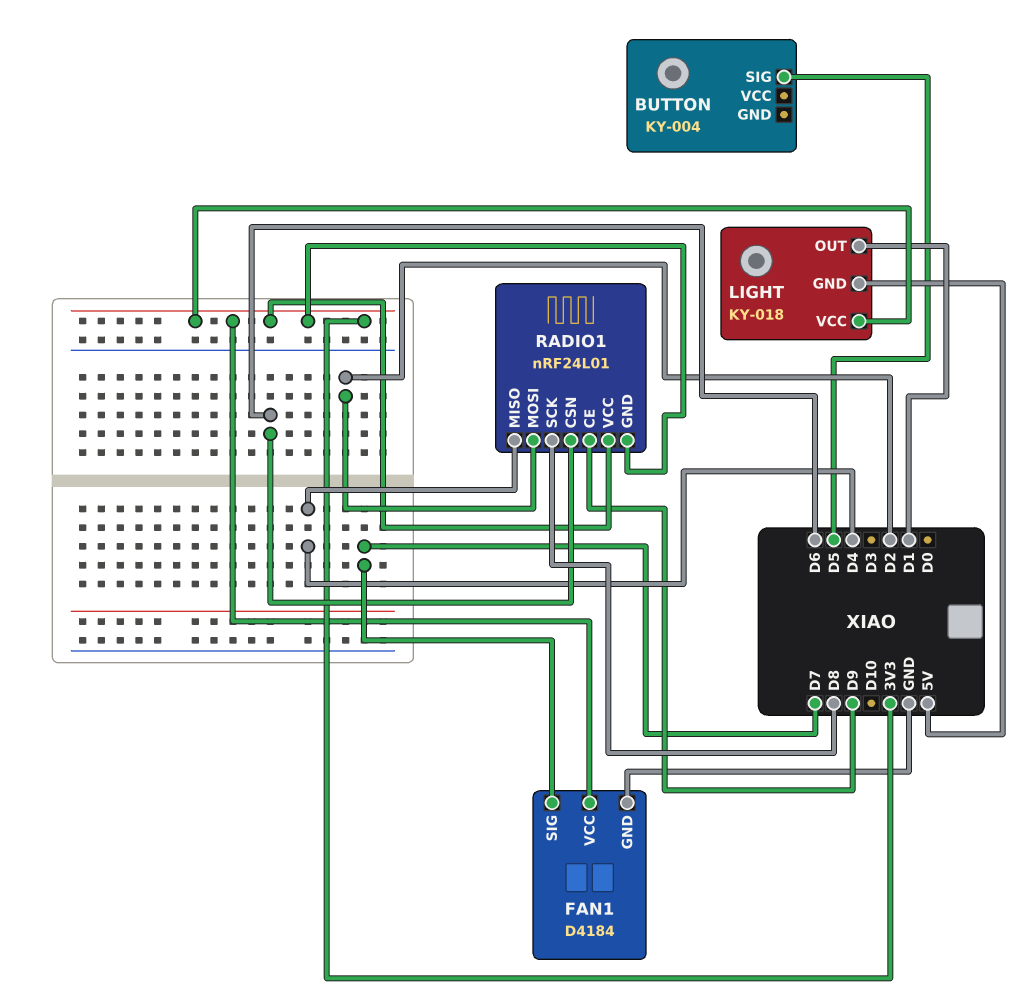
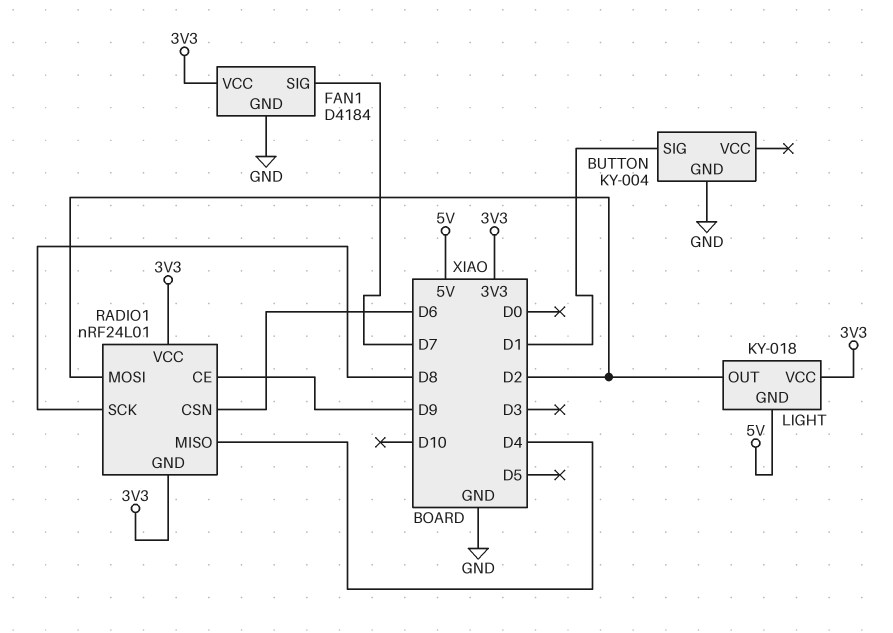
BUTTON pin GND: none -> GND
BUTTON pin SIG: D5 -> D1
LIGHT pin OUT: D1 -> D2

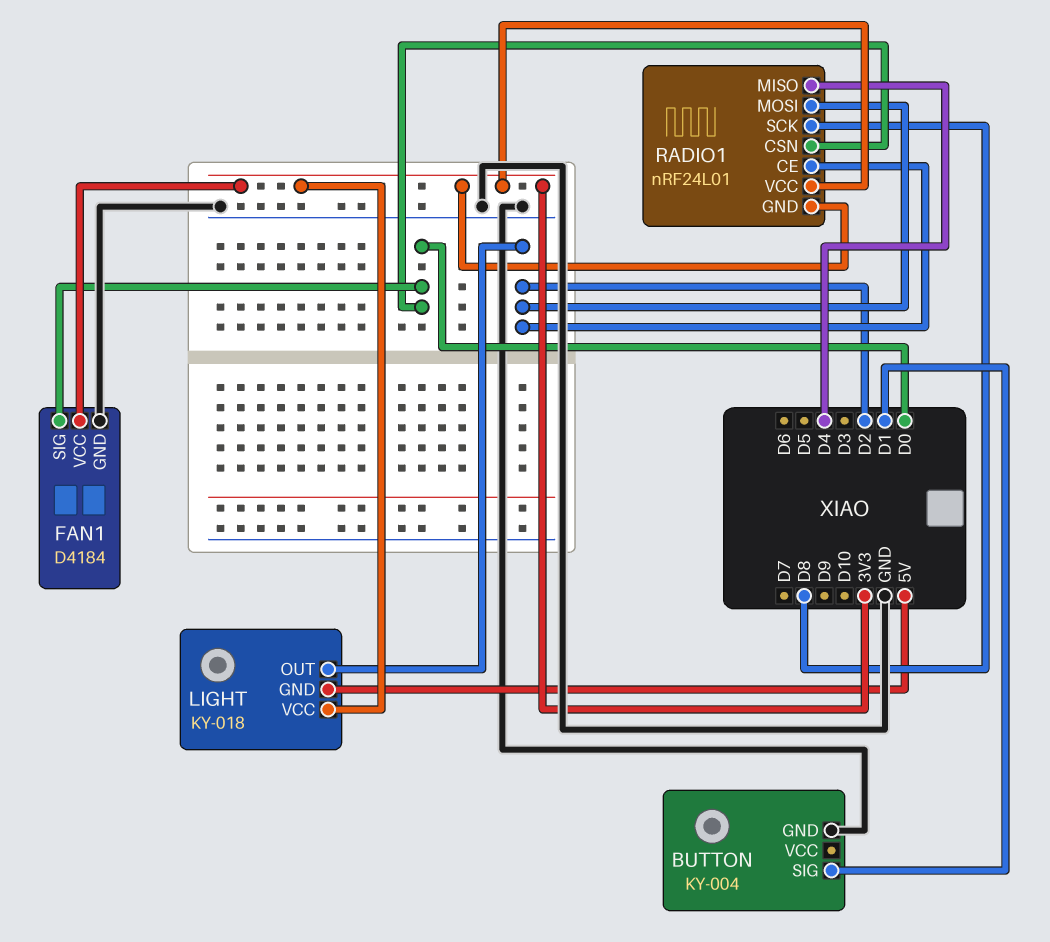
FAN1 pin SIG: D7 -> D0
RADIO1 pin CE: D9 -> D2
RADIO1 pin CSN: D6 -> D0

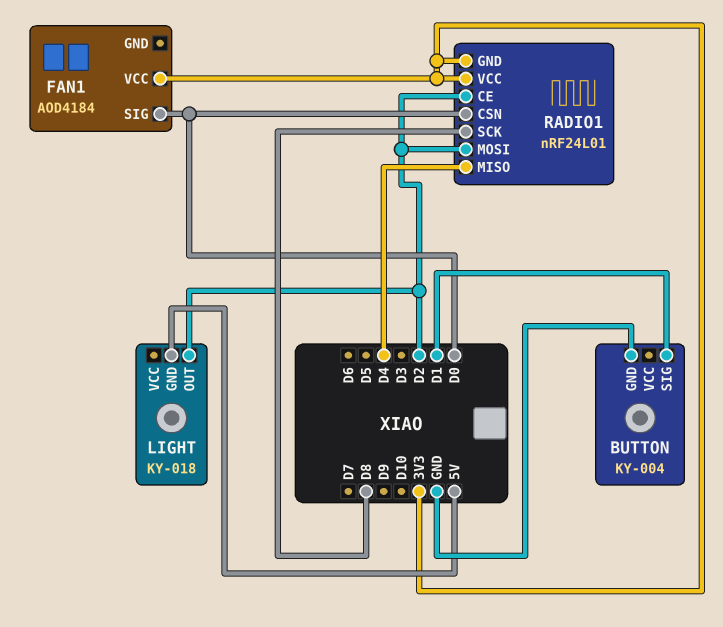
FAN1: D4184 -> AOD4184
FAN1 pin GND: GND -> none
LIGHT pin VCC: 3V3 -> none

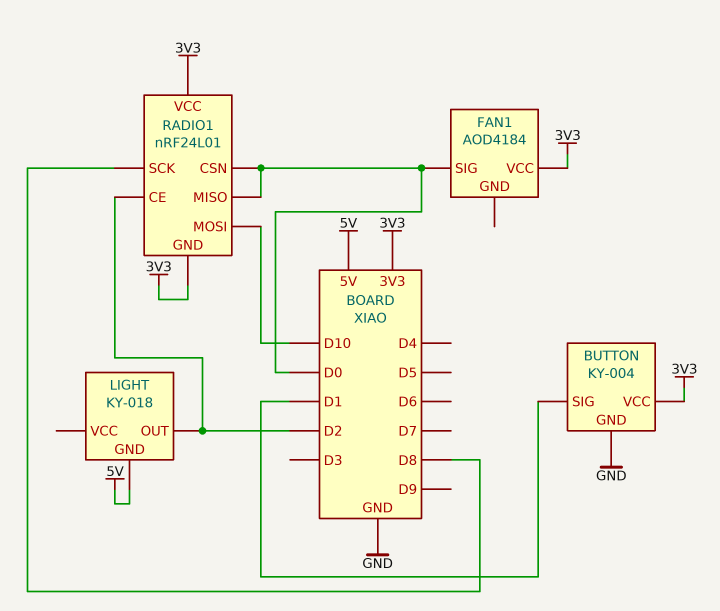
BUTTON pin VCC: none -> 3V3
RADIO1 pin MISO: D4 -> D0
RADIO1 pin MOSI: D2 -> D10

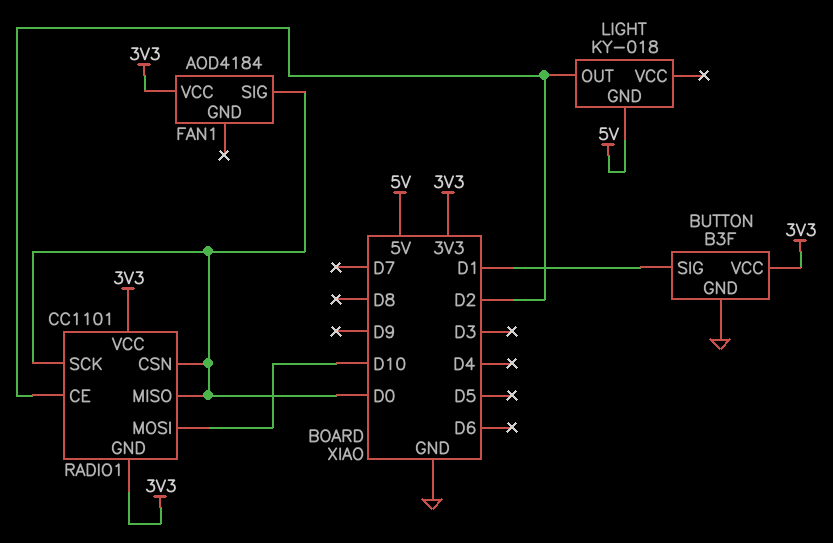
BUTTON: KY-004 -> B3F
RADIO1: nRF24L01 -> CC1101
RADIO1 pin SCK: D8 -> D0

